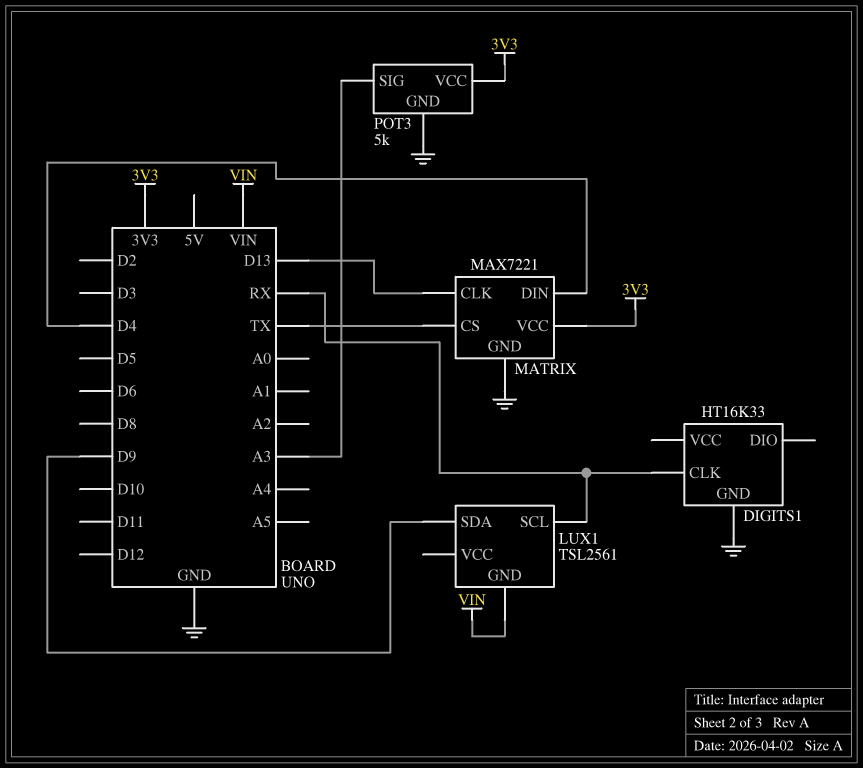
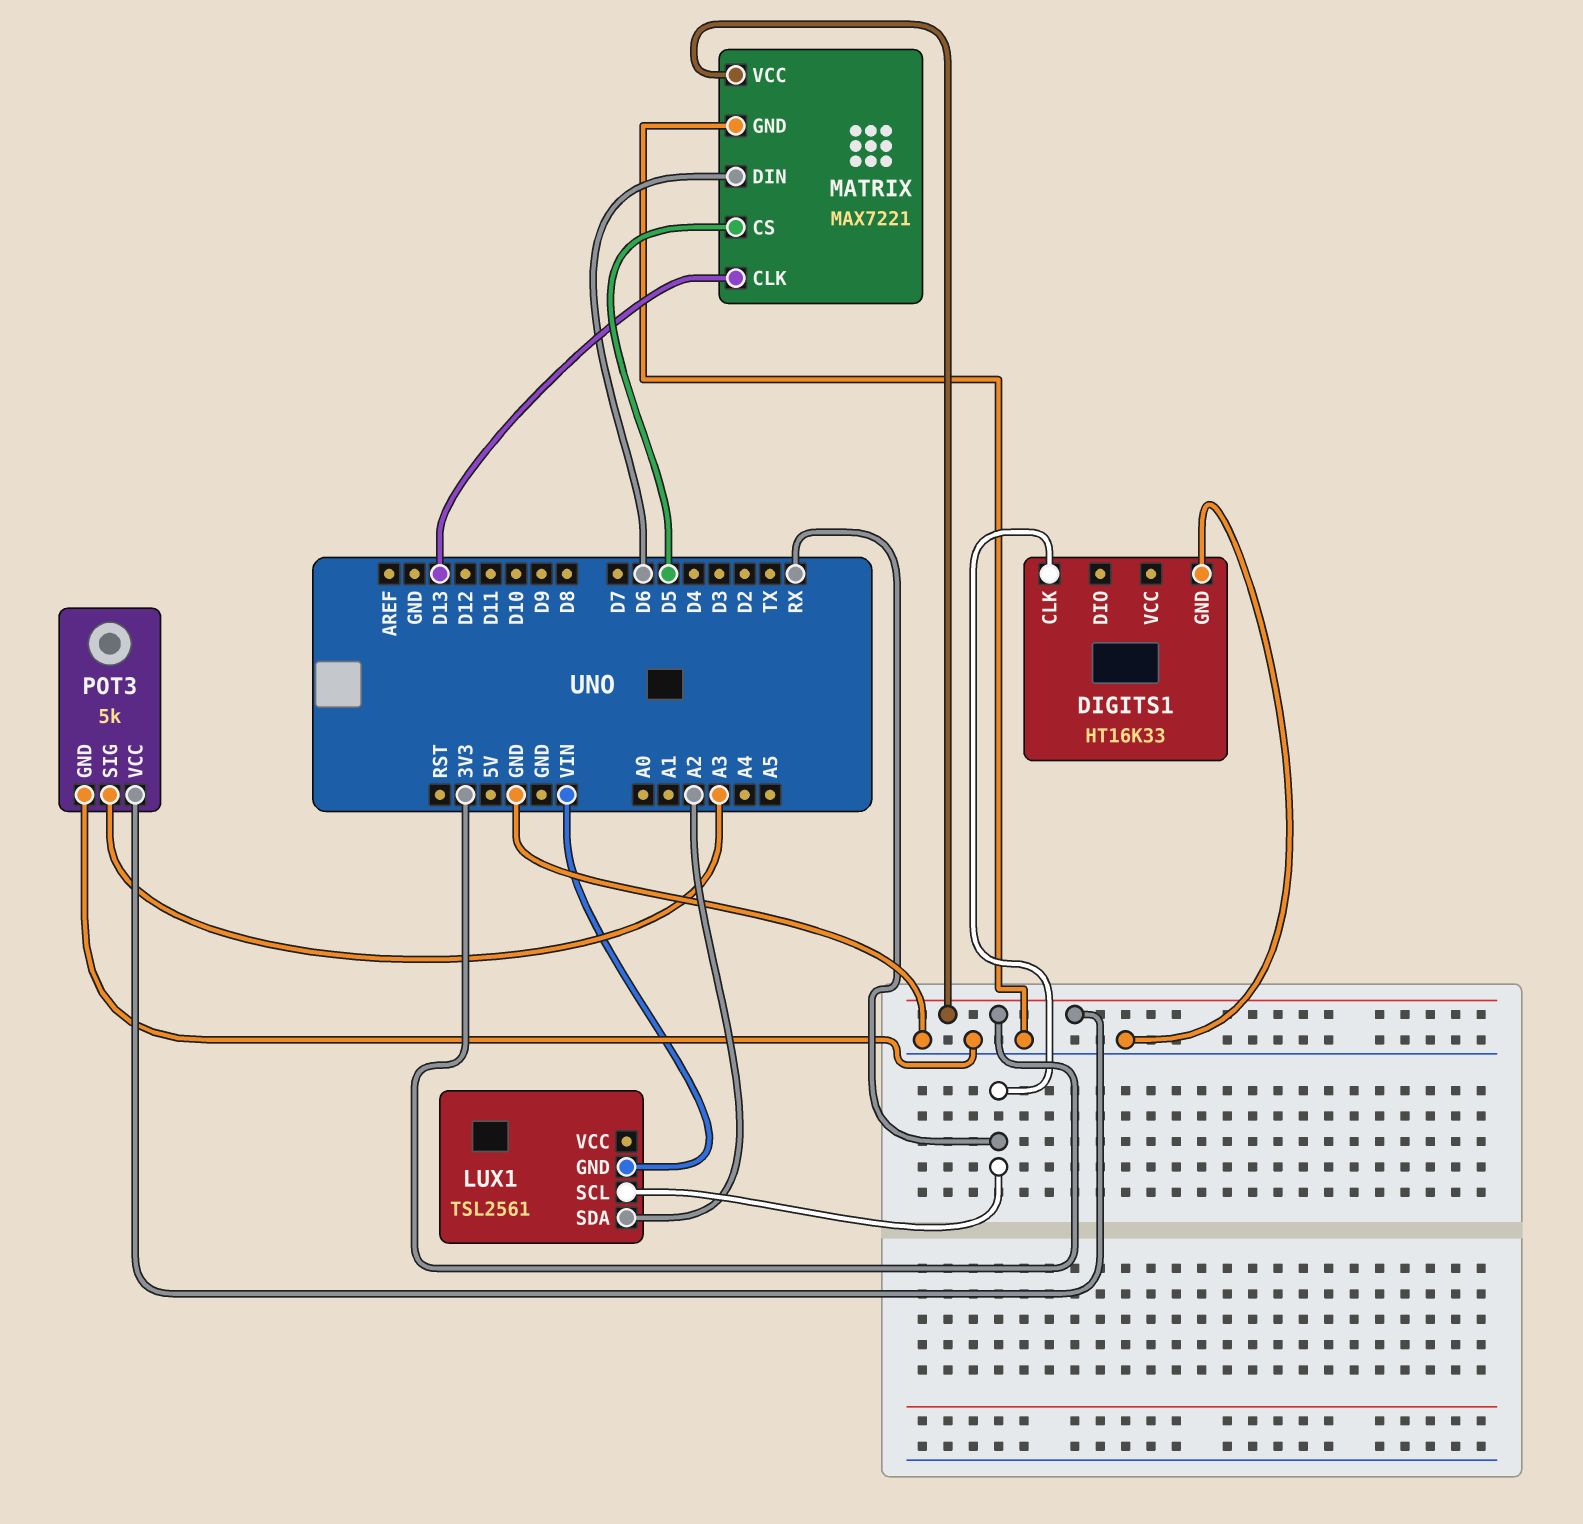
LUX1 pin SDA: D9 -> A2
MATRIX pin CS: TX -> D5
MATRIX pin DIN: D4 -> D6

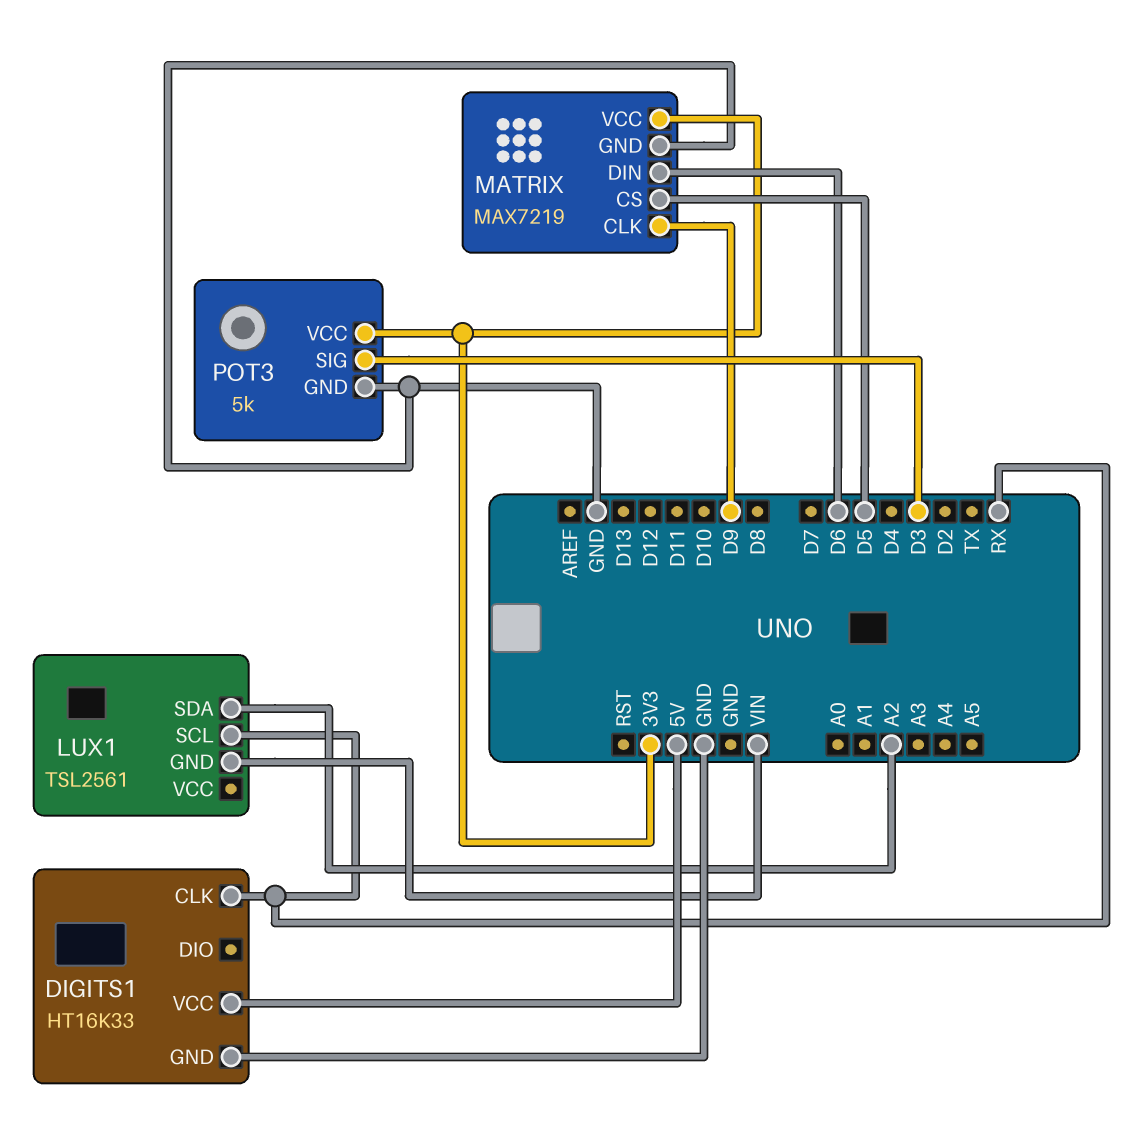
DIGITS1 pin VCC: none -> 5V
MATRIX: MAX7221 -> MAX7219
MATRIX pin CLK: D13 -> D9
POT3 pin SIG: A3 -> D3

